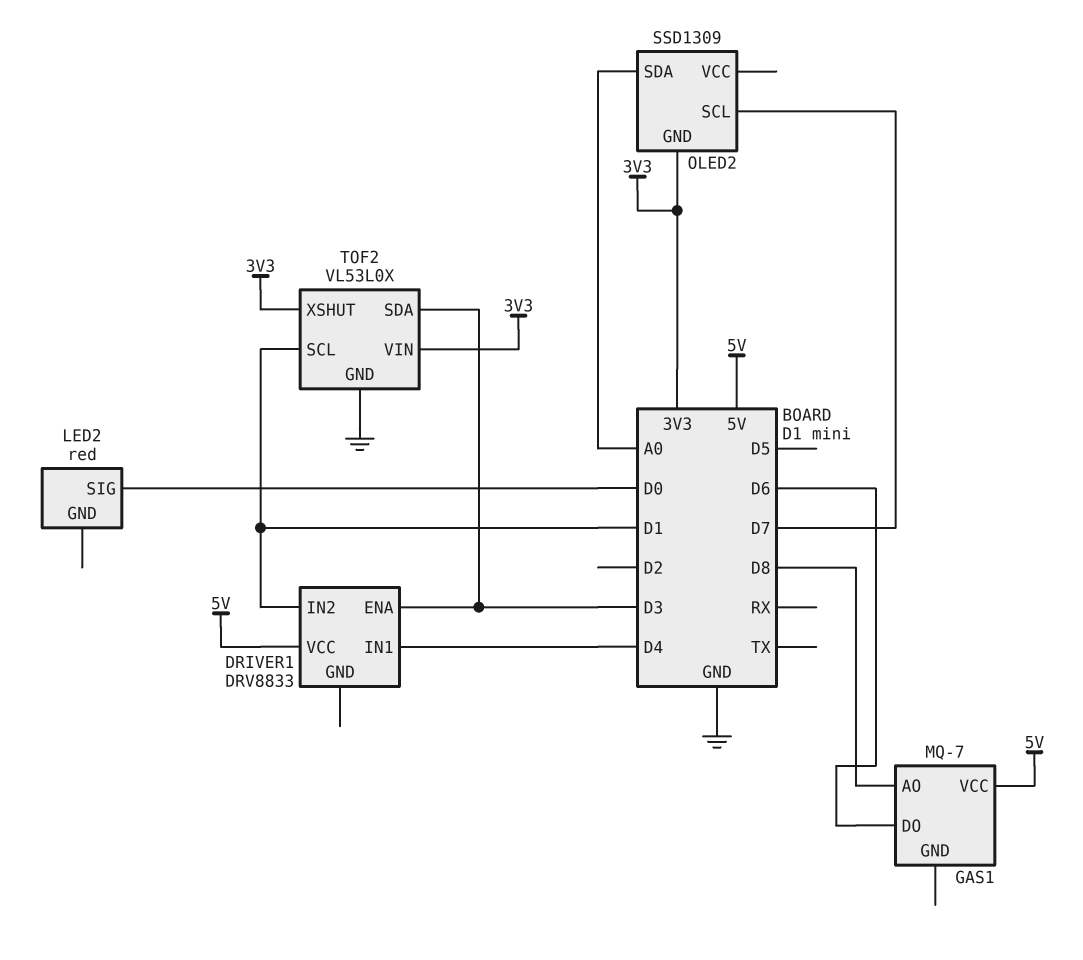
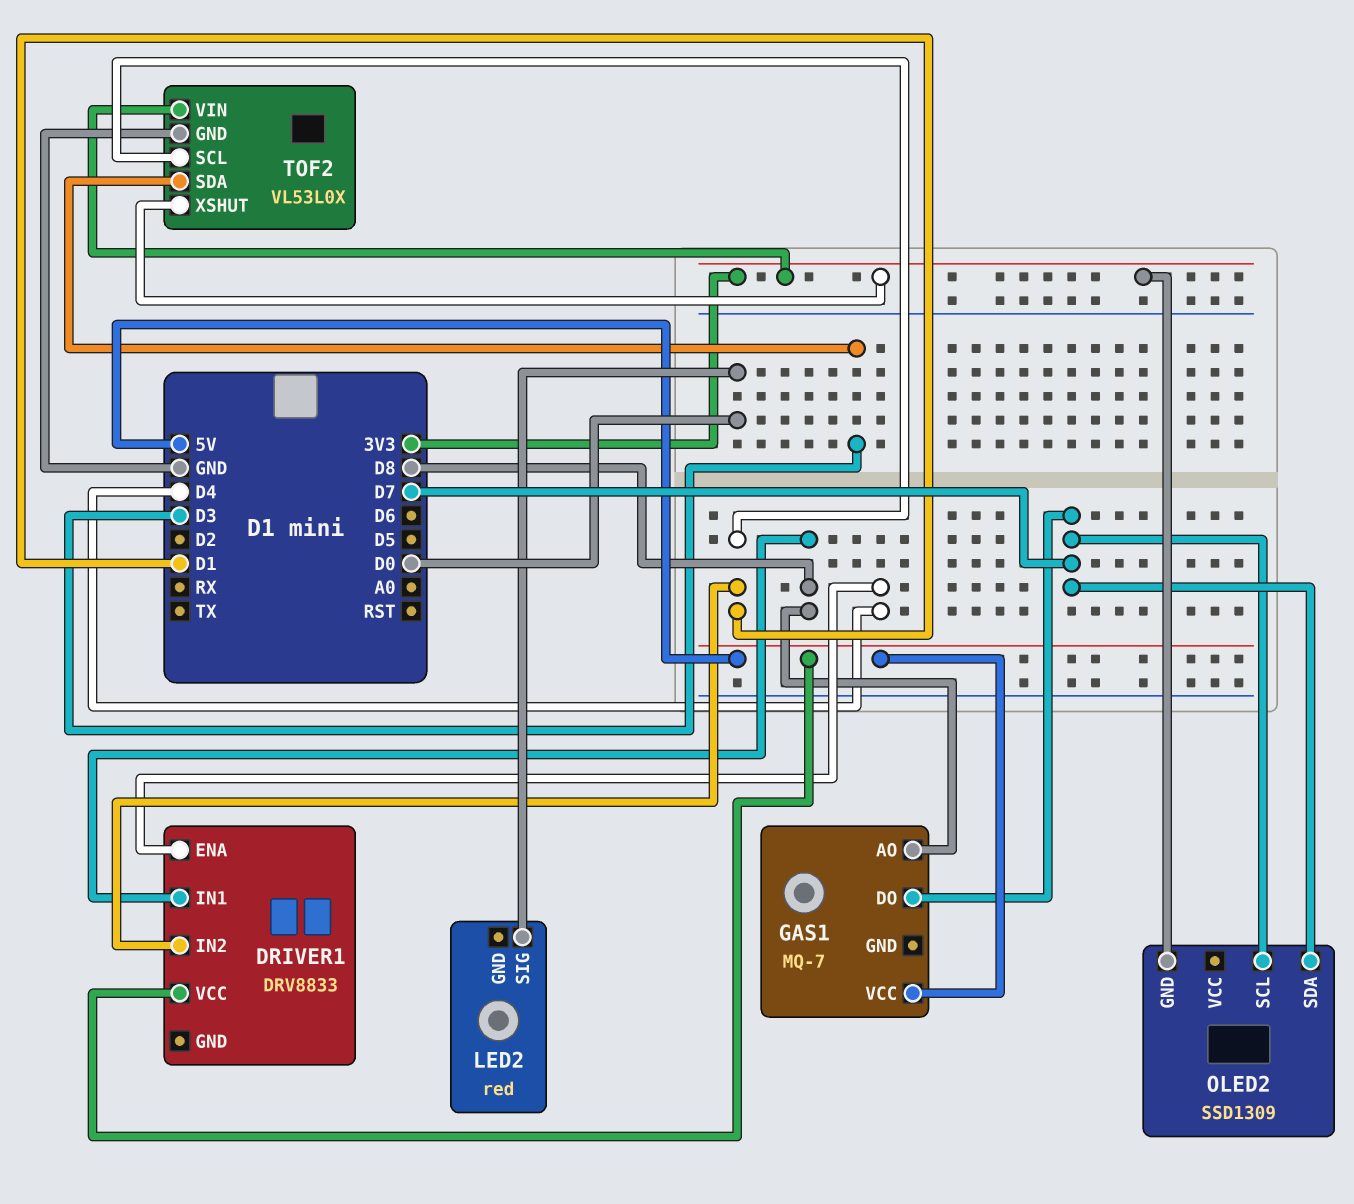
DRIVER1 pin ENA: D3 -> D4
DRIVER1 pin IN1: D4 -> D8
GAS1 pin DO: D6 -> D7
OLED2 pin SDA: A0 -> D7

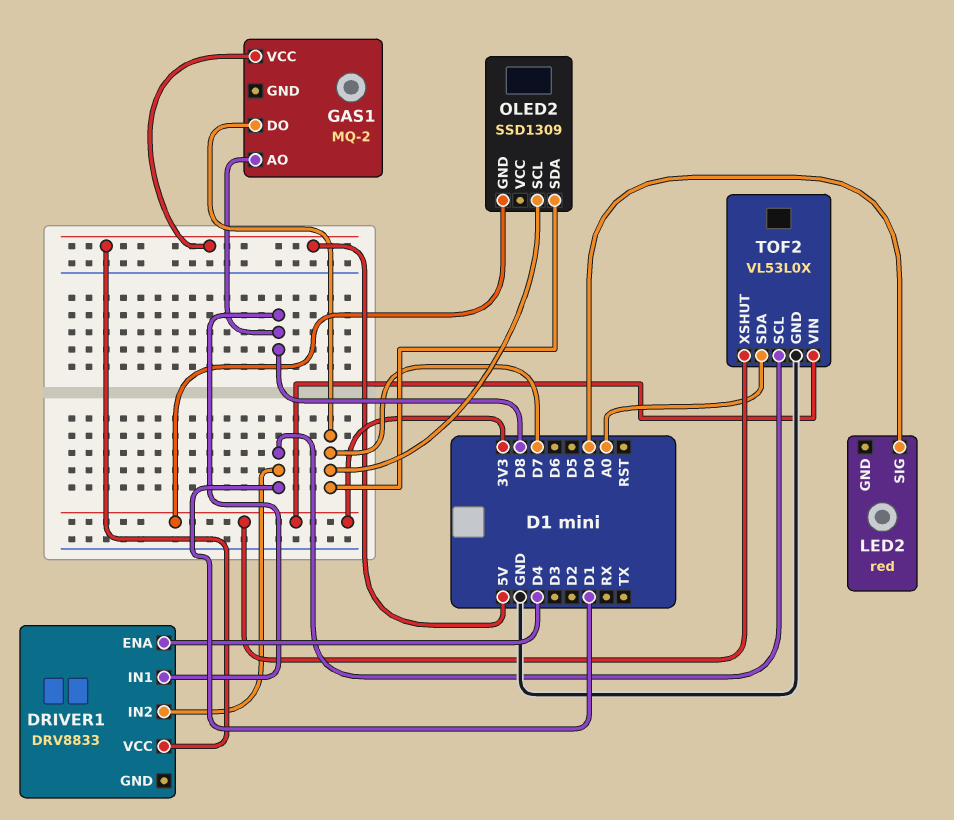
GAS1: MQ-7 -> MQ-2
TOF2 pin SDA: D3 -> A0

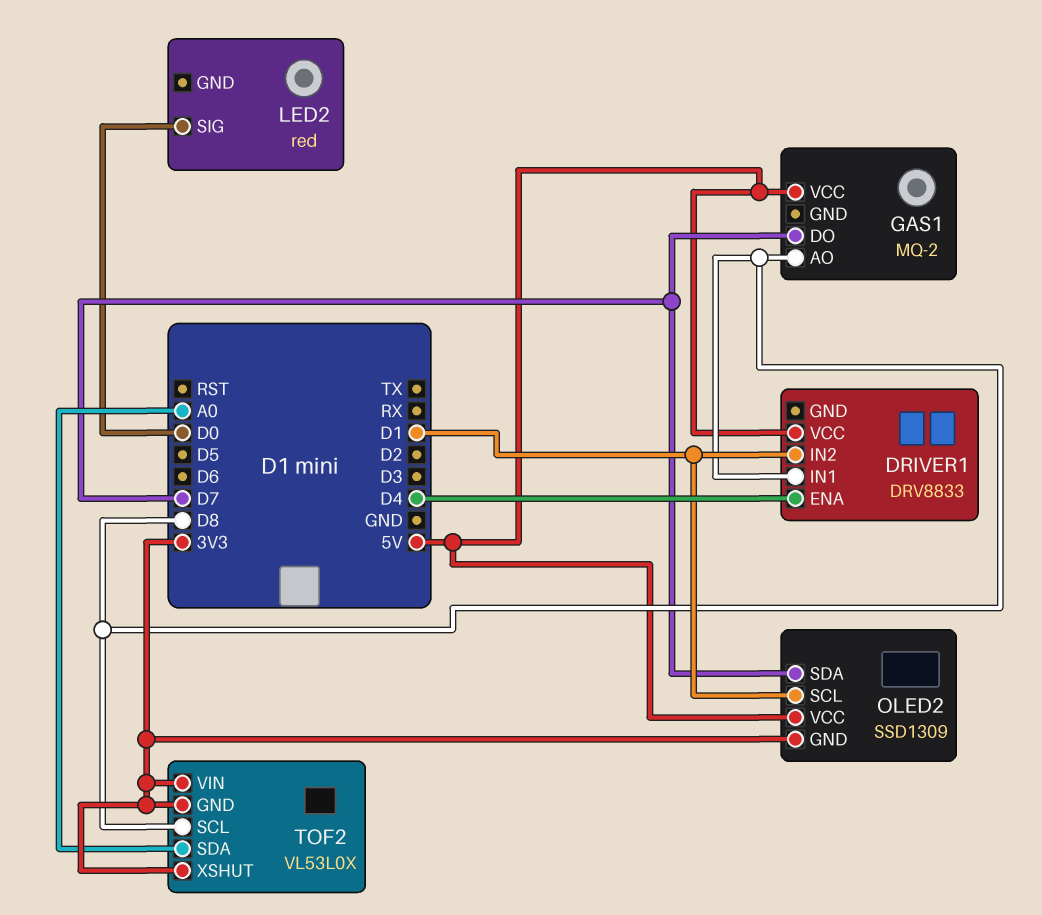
OLED2 pin SCL: D7 -> D1
OLED2 pin VCC: none -> 5V
TOF2 pin GND: GND -> 3V3
TOF2 pin SCL: D1 -> D8

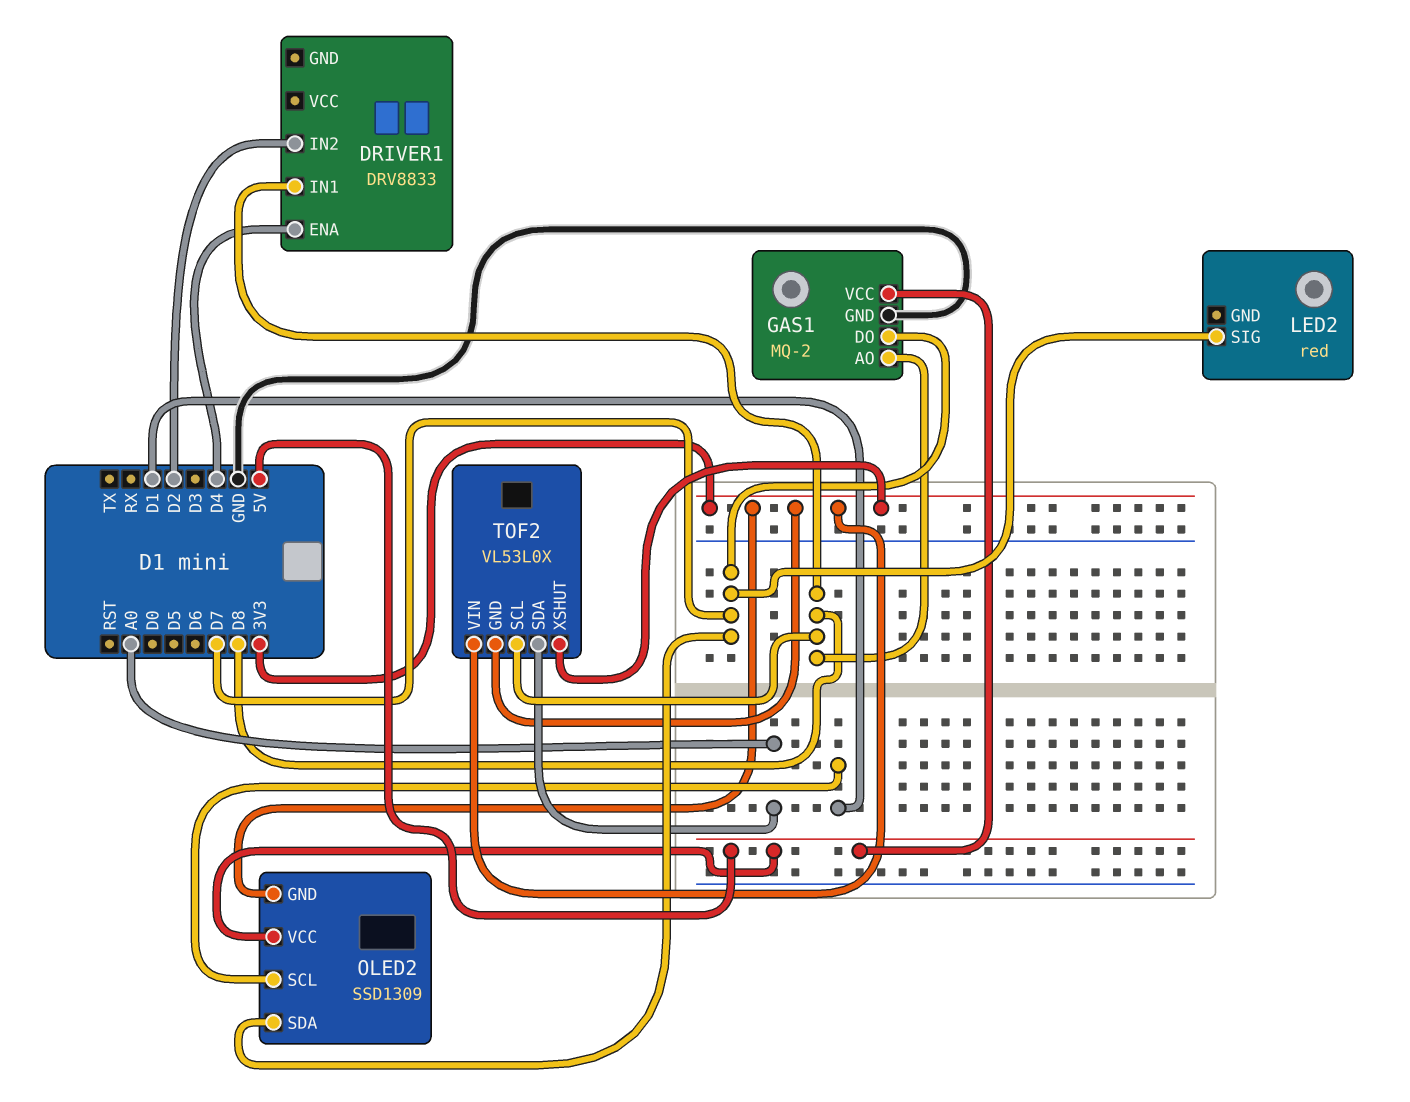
DRIVER1 pin IN2: D1 -> D2
DRIVER1 pin VCC: 5V -> none
GAS1 pin GND: none -> GND
LED2 pin SIG: D0 -> D7

